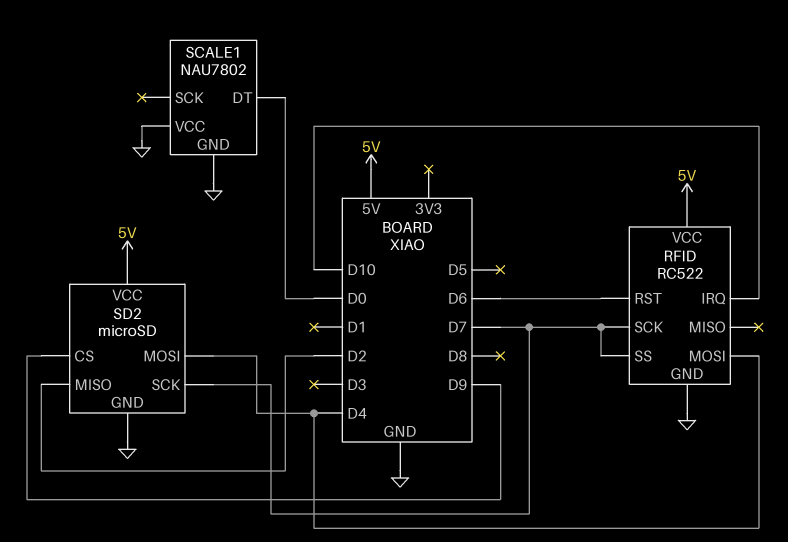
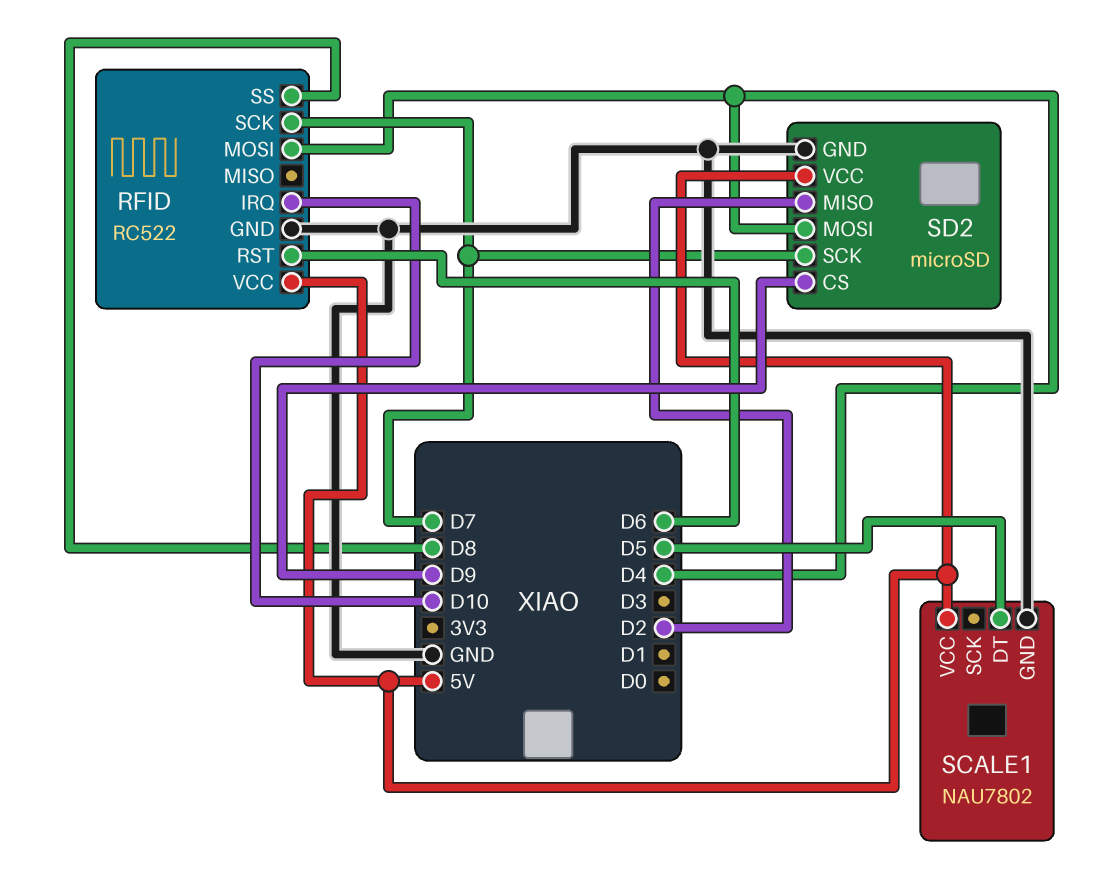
RFID pin SS: D7 -> D8
SCALE1 pin DT: D0 -> D5
SCALE1 pin VCC: GND -> 5V

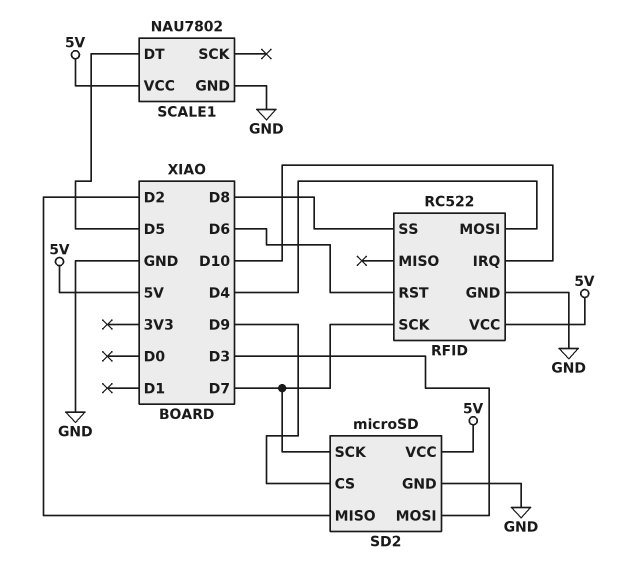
SD2 pin MOSI: D4 -> D3

